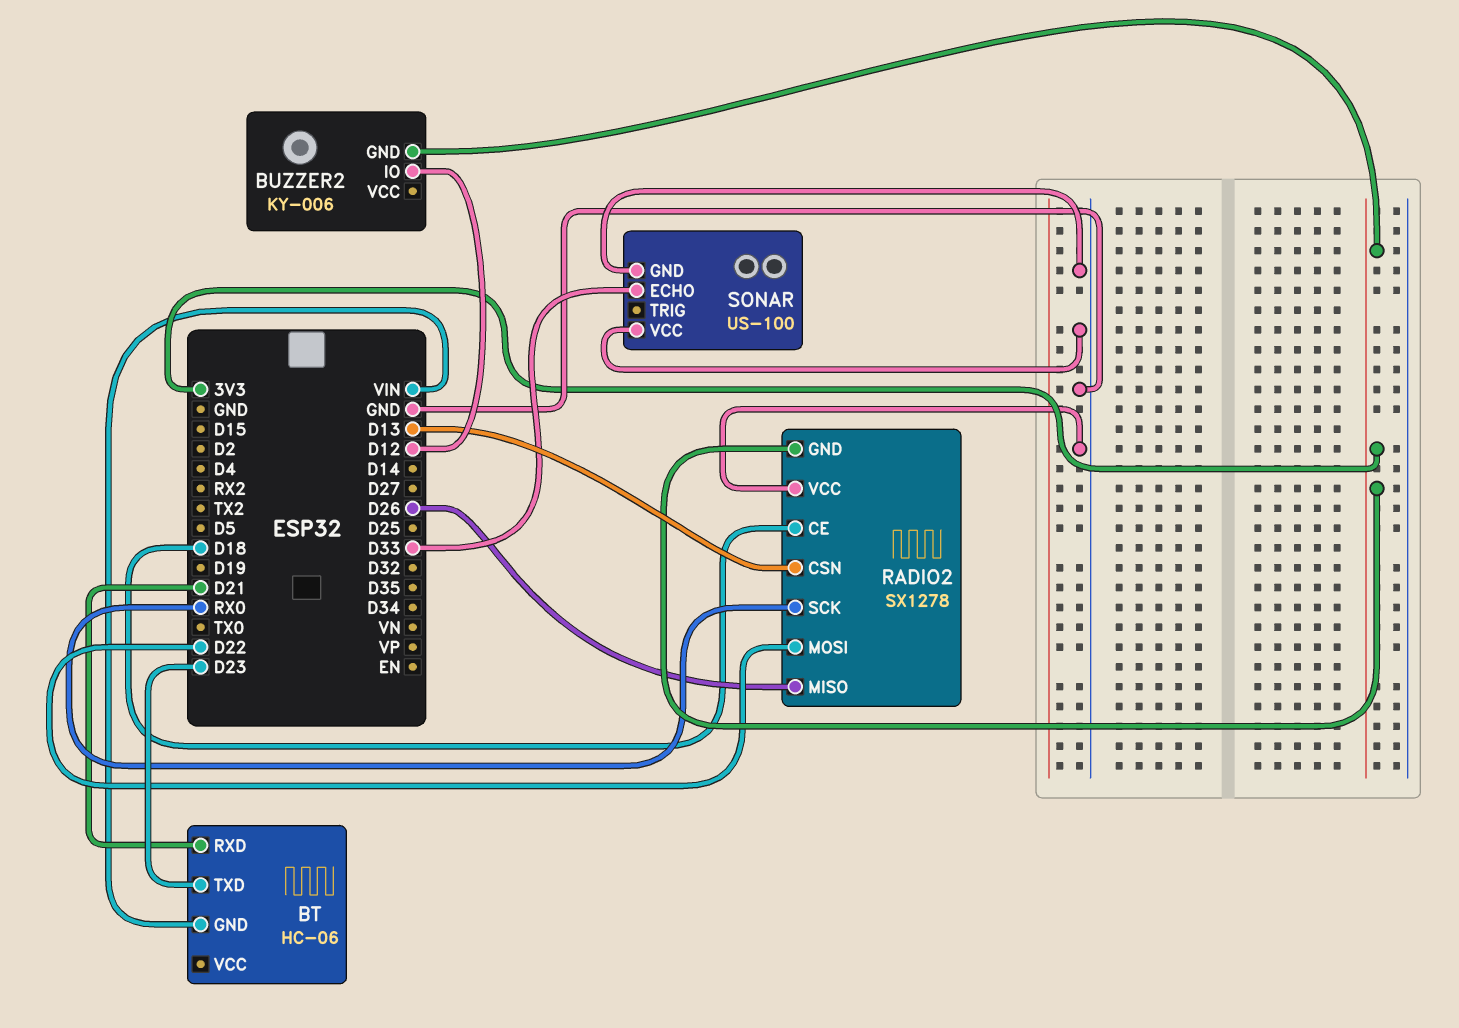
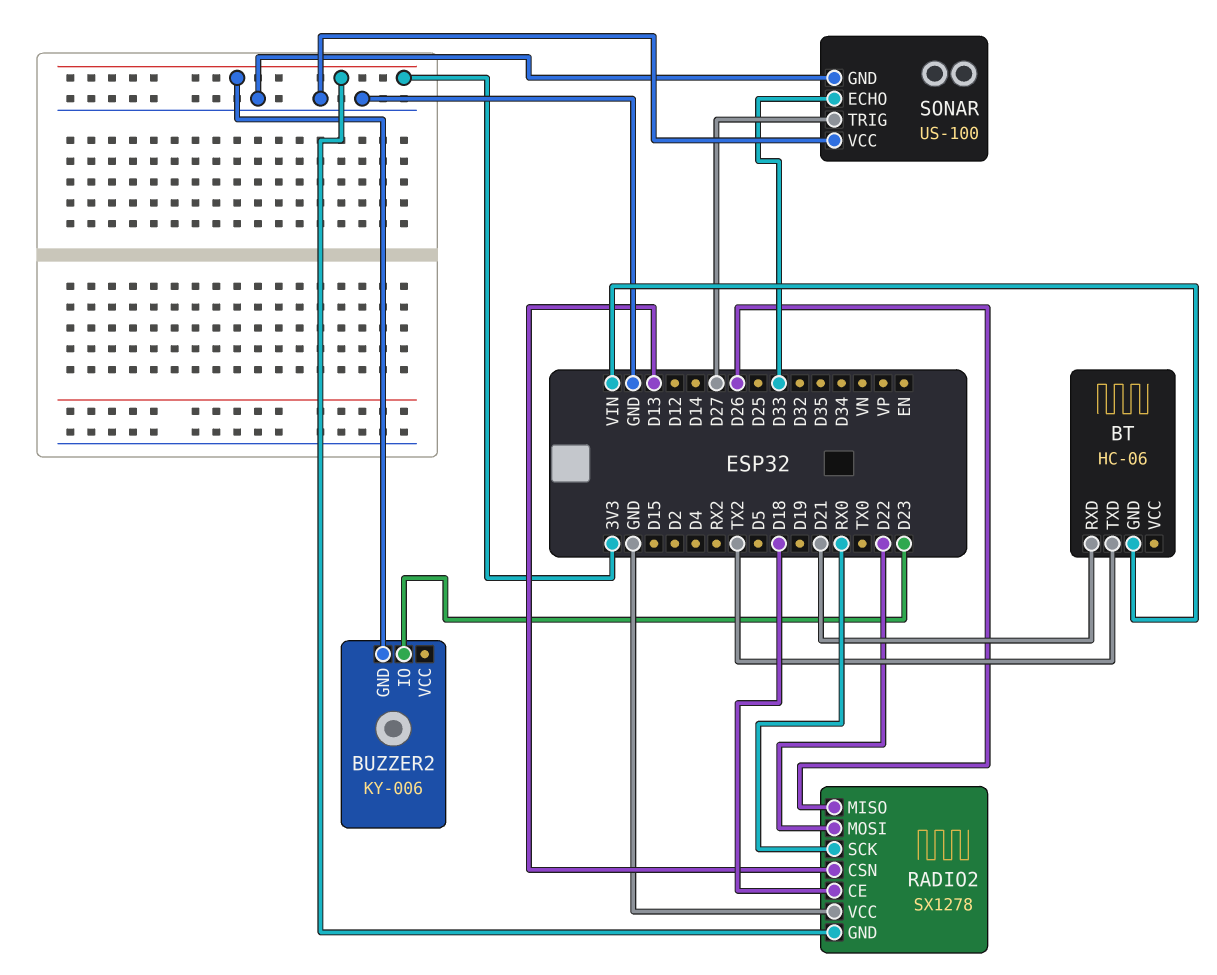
BT pin TXD: D23 -> TX2
BUZZER2 pin IO: D12 -> D23
SONAR pin TRIG: none -> D27

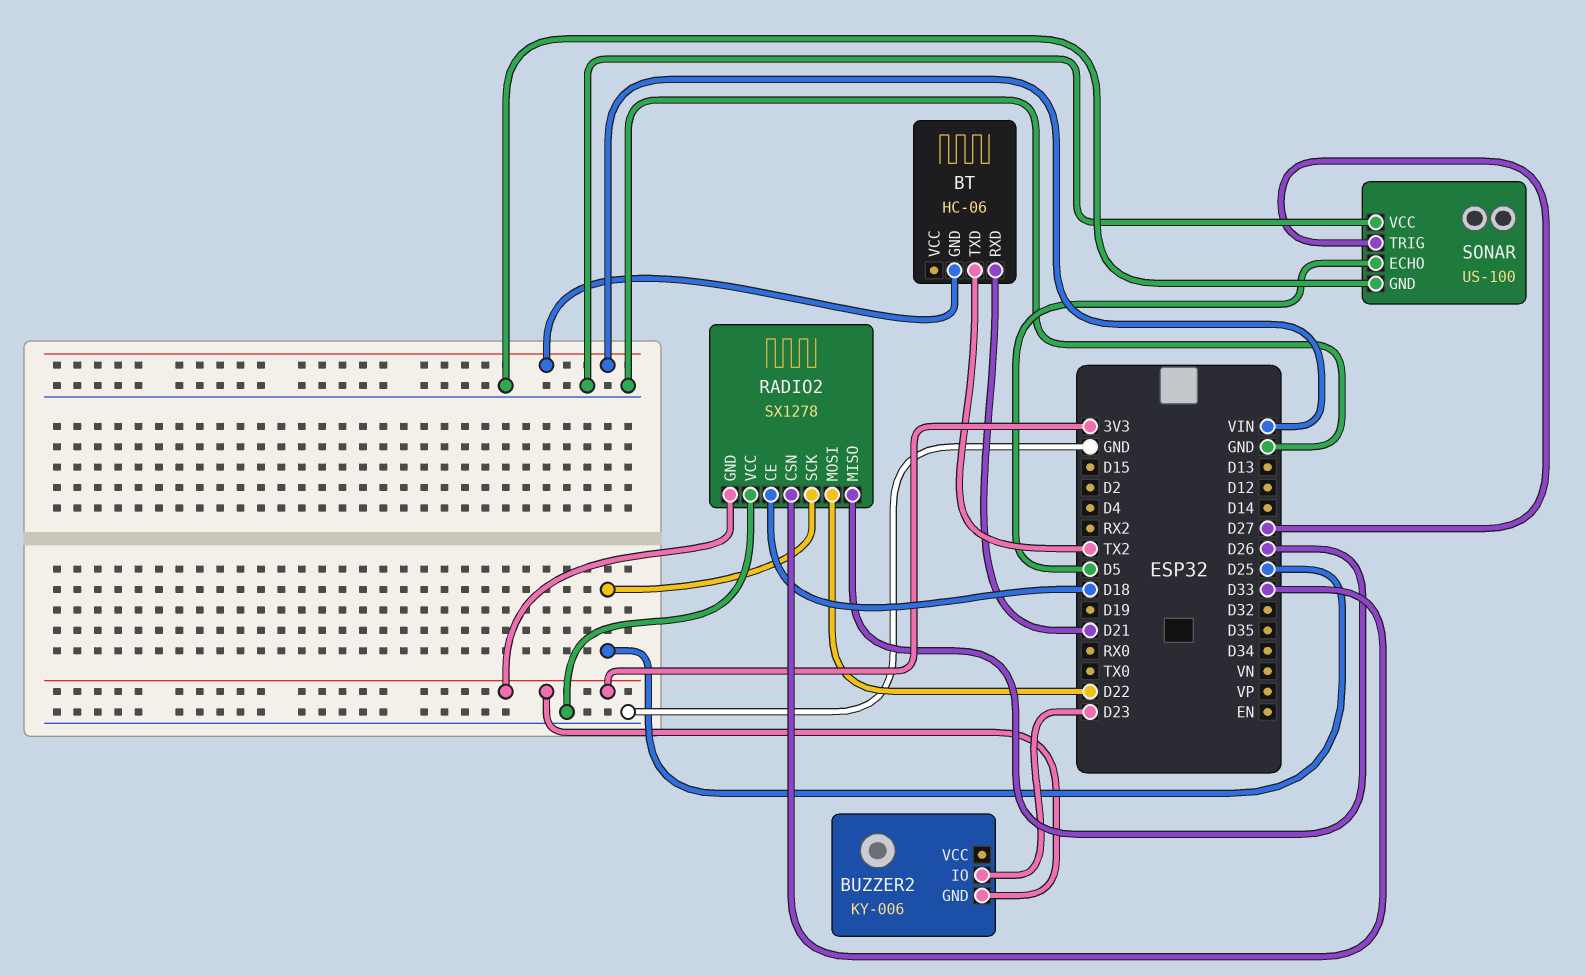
RADIO2 pin CSN: D13 -> D33
RADIO2 pin SCK: RX0 -> D25
SONAR pin ECHO: D33 -> D5

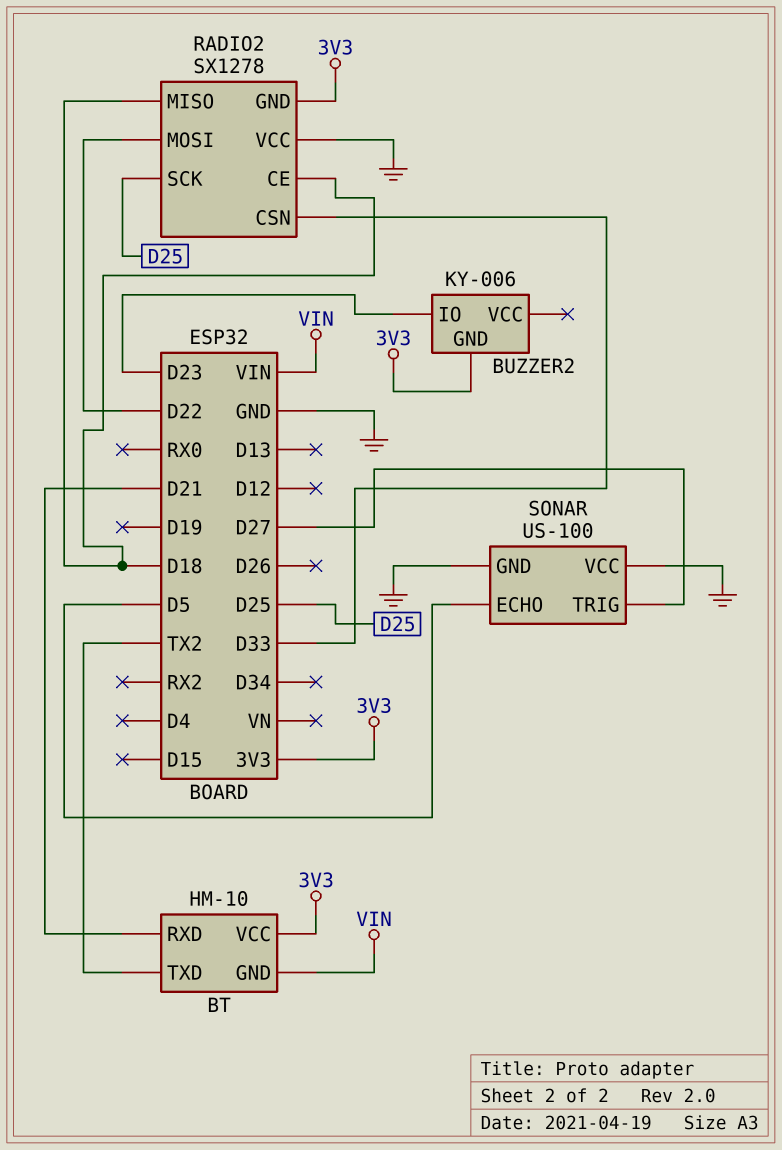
BT: HC-06 -> HM-10
BT pin VCC: none -> 3V3
RADIO2 pin MISO: D26 -> D18

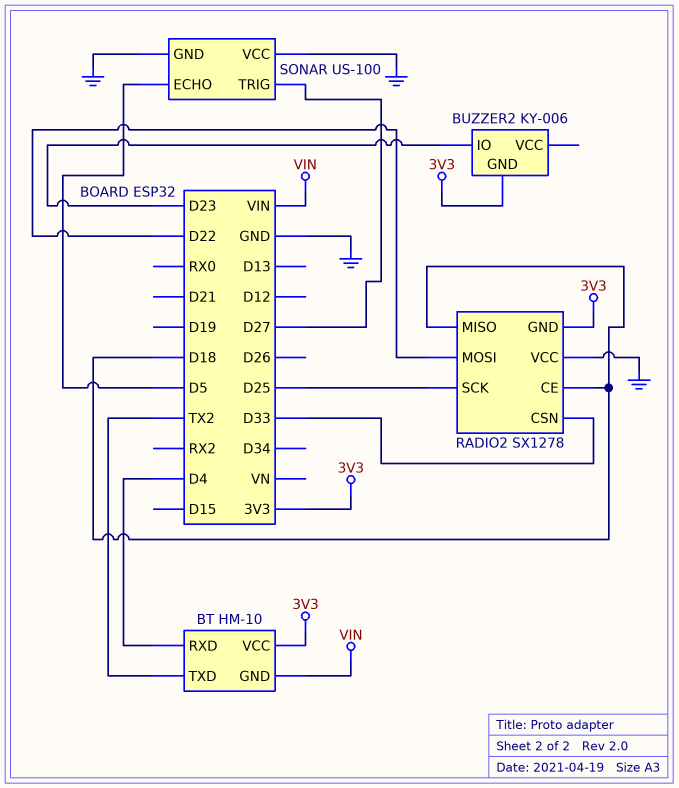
BT pin RXD: D21 -> D4

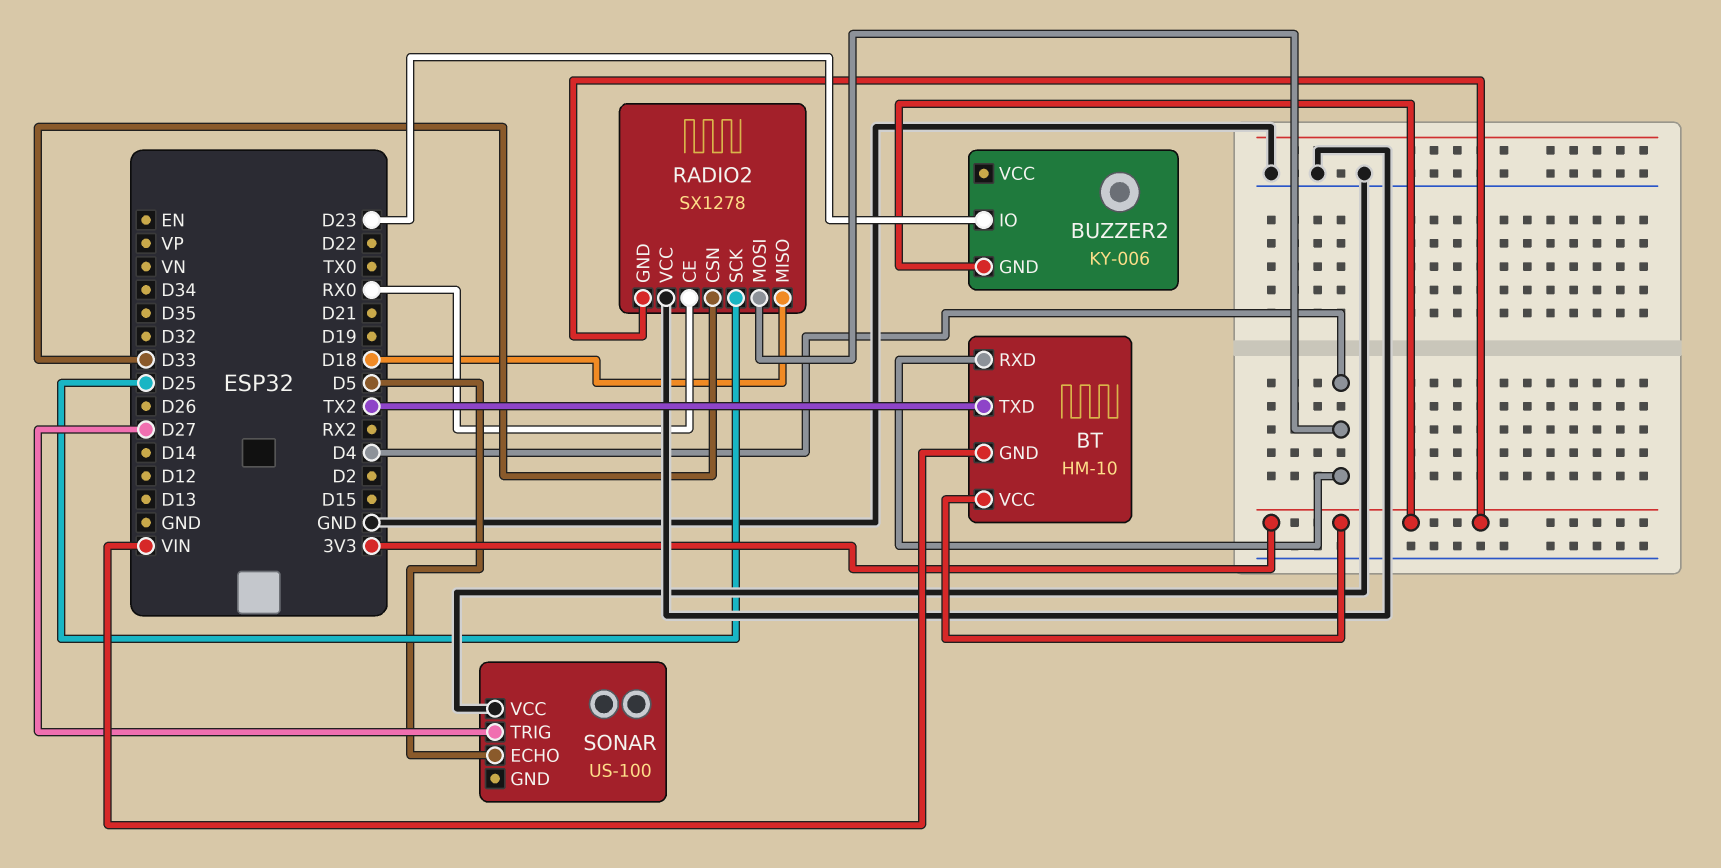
RADIO2 pin CE: D18 -> RX0
RADIO2 pin MOSI: D22 -> D4
SONAR pin GND: GND -> none

